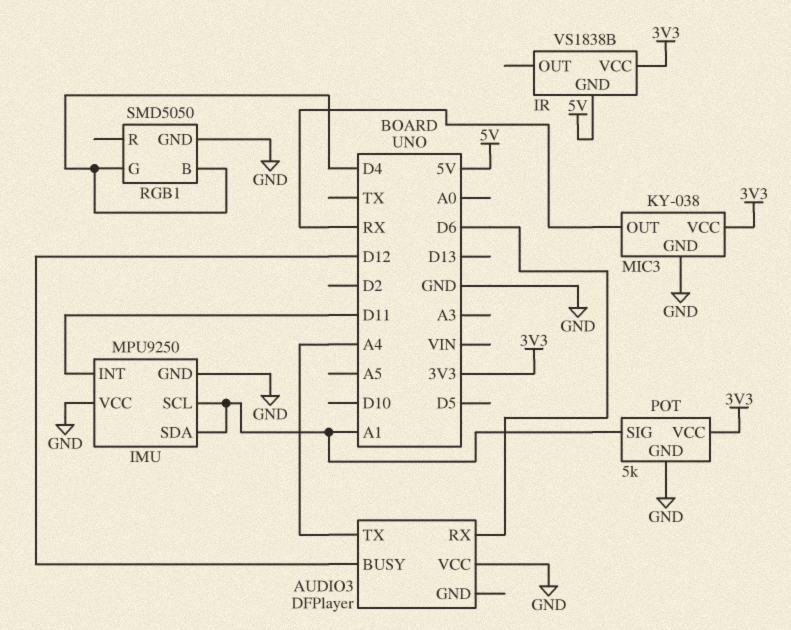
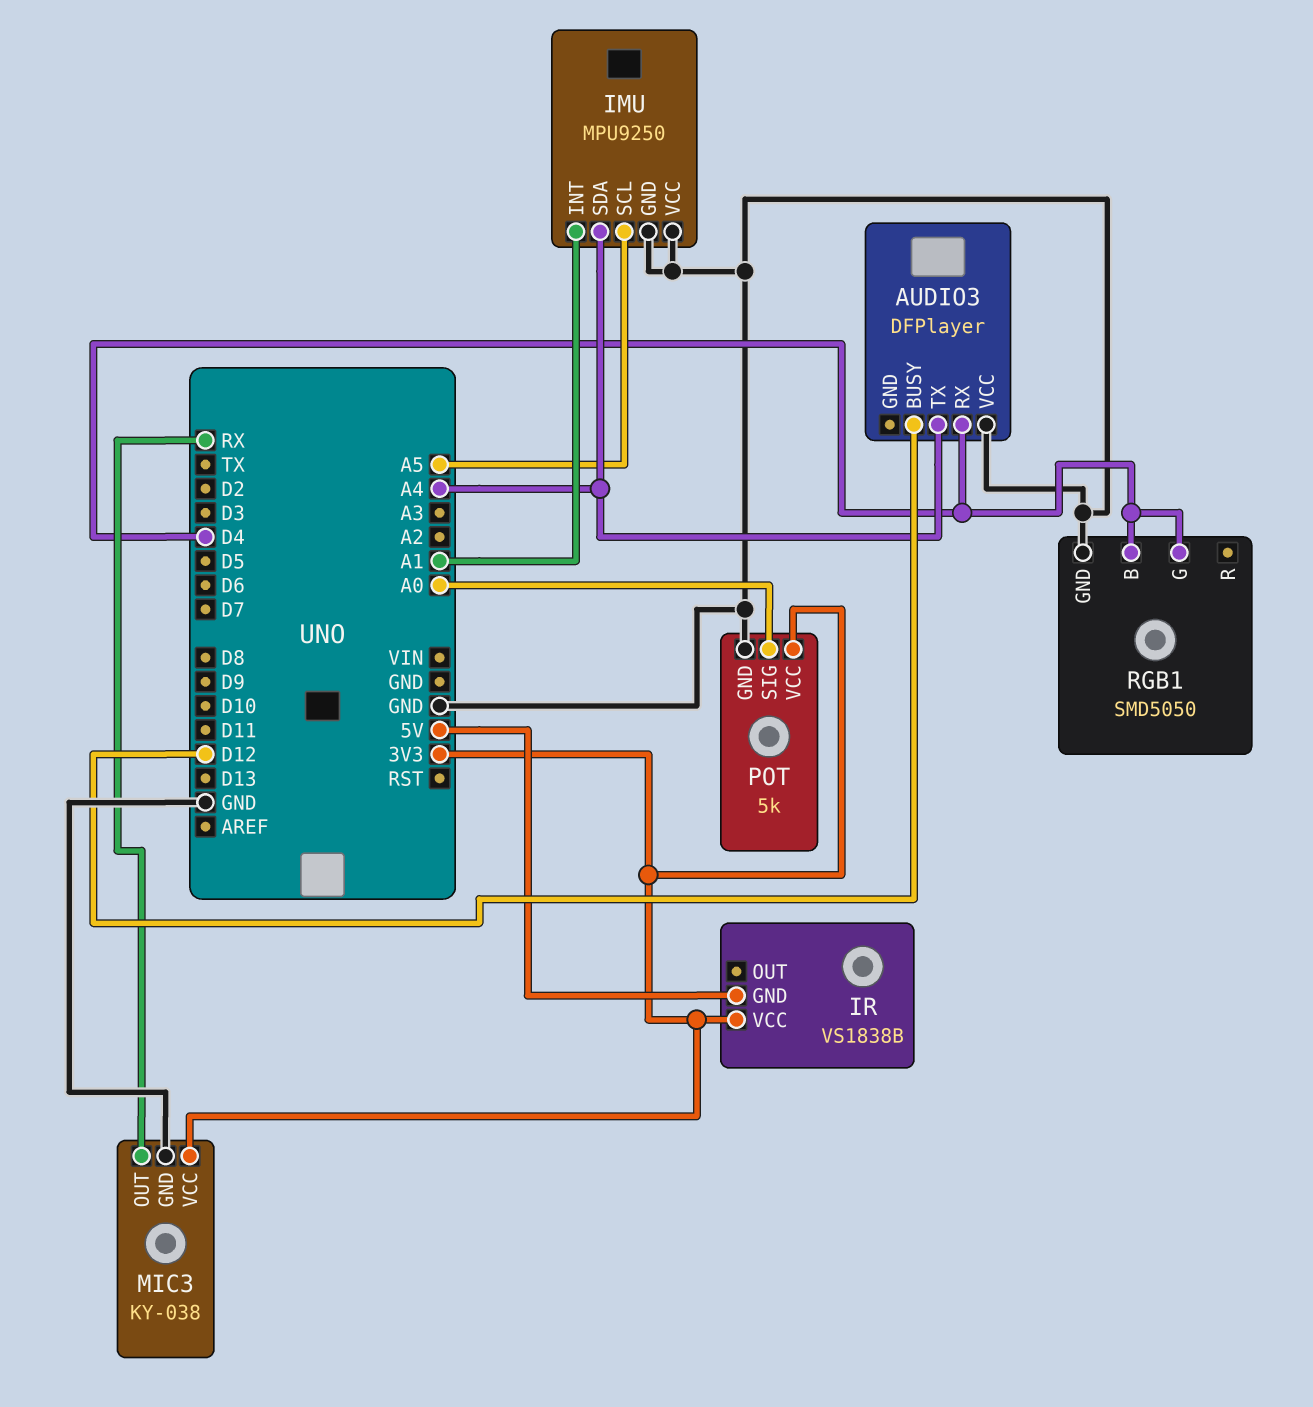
AUDIO3 pin RX: D6 -> D4
IMU pin INT: D11 -> A1
IMU pin SCL: A1 -> A5
IMU pin SDA: A1 -> A4
POT pin SIG: A1 -> A0

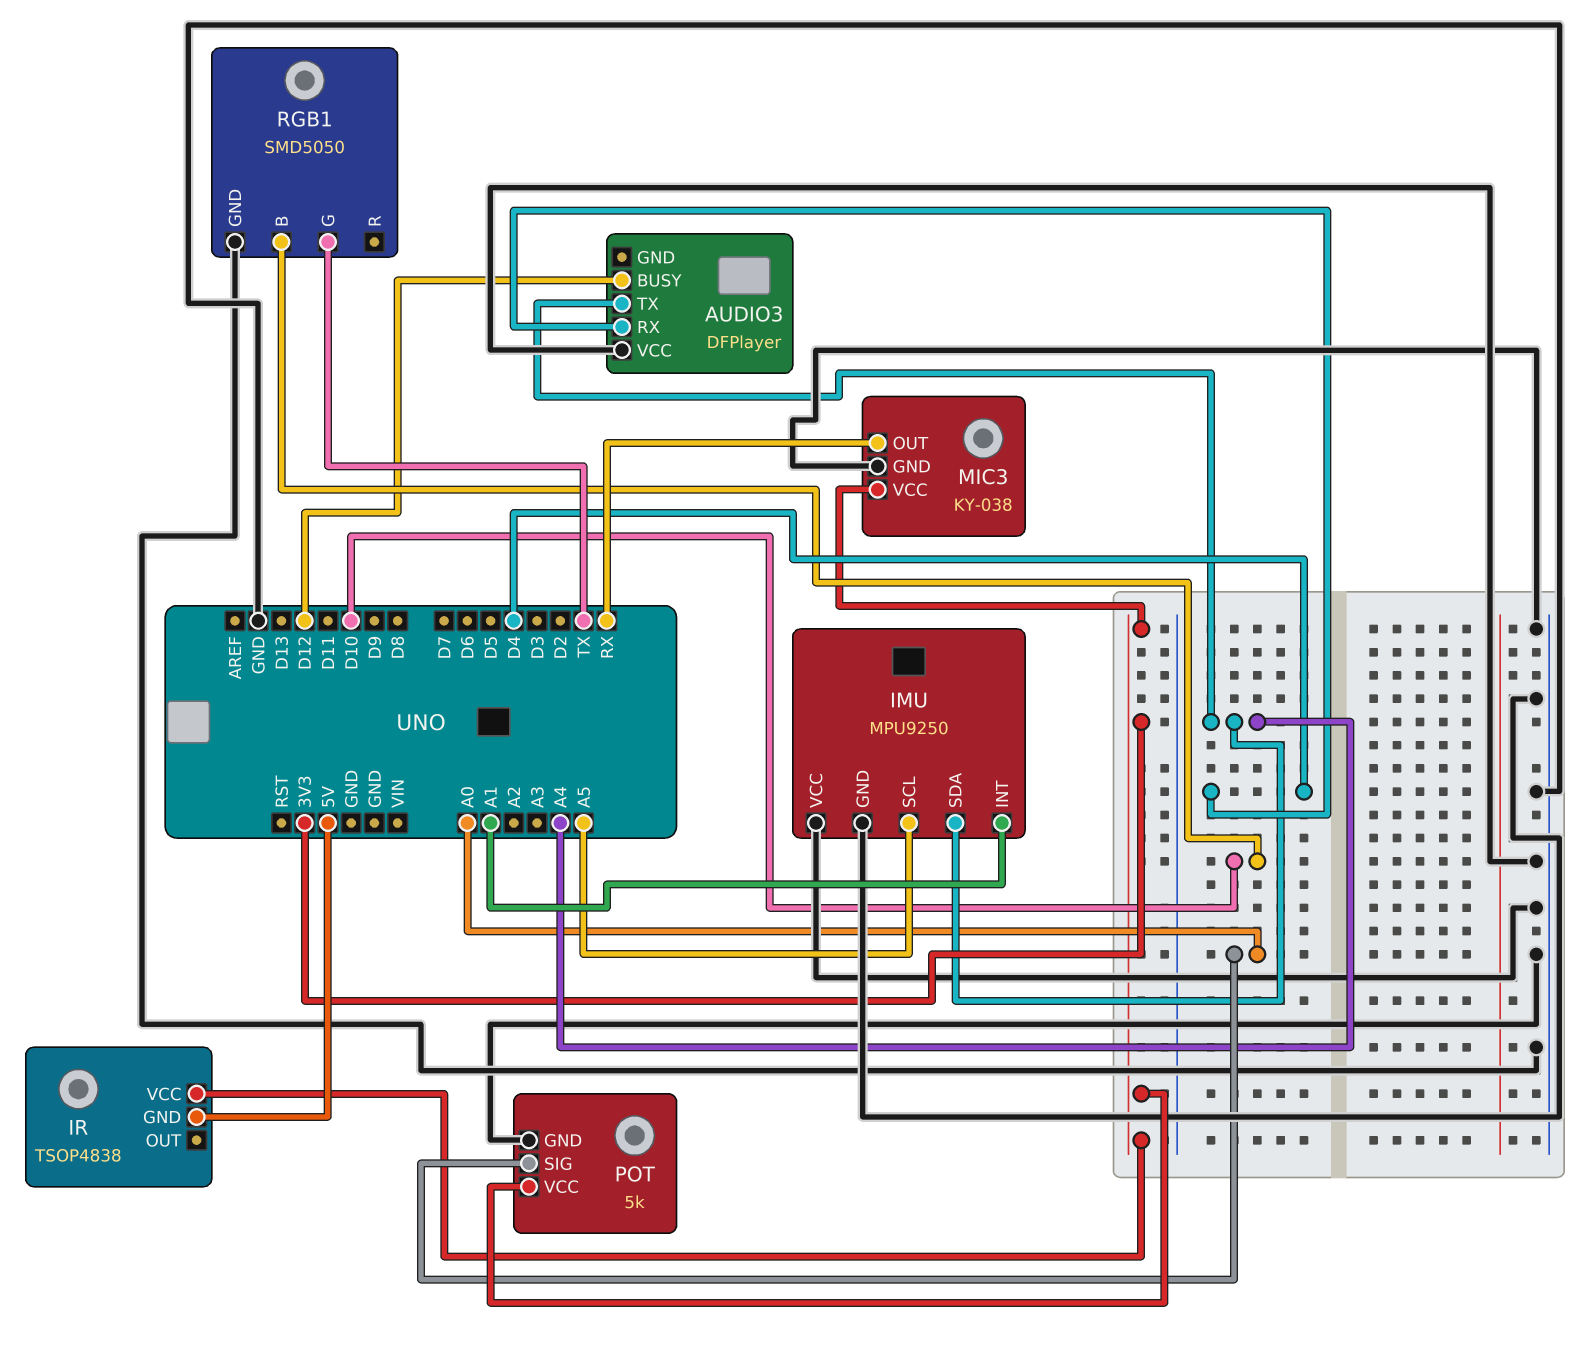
IR: VS1838B -> TSOP4838
RGB1 pin B: D4 -> D10
RGB1 pin G: D4 -> TX

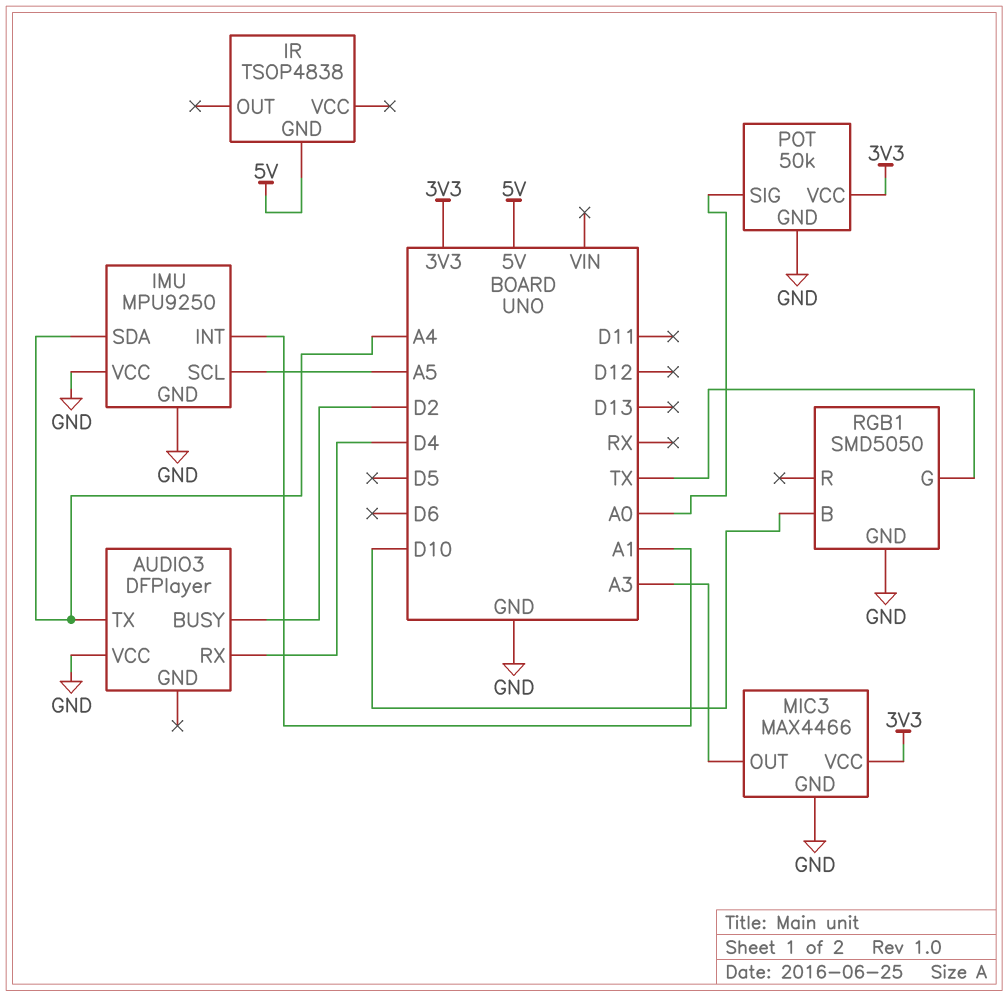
AUDIO3 pin BUSY: D12 -> D2
IR pin VCC: 3V3 -> none
MIC3: KY-038 -> MAX4466
MIC3 pin OUT: RX -> A3
POT: 5k -> 50k

